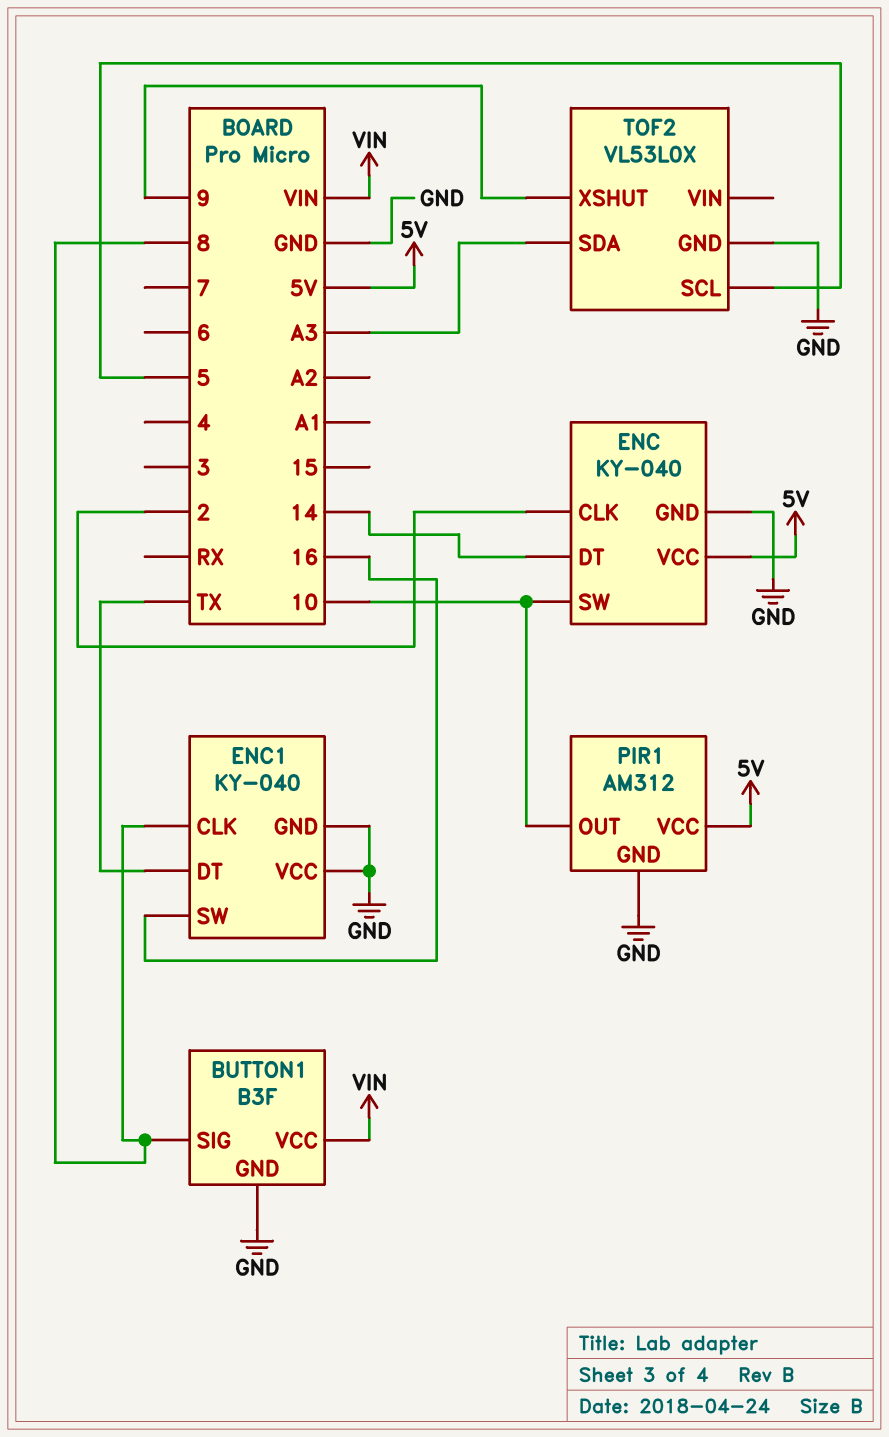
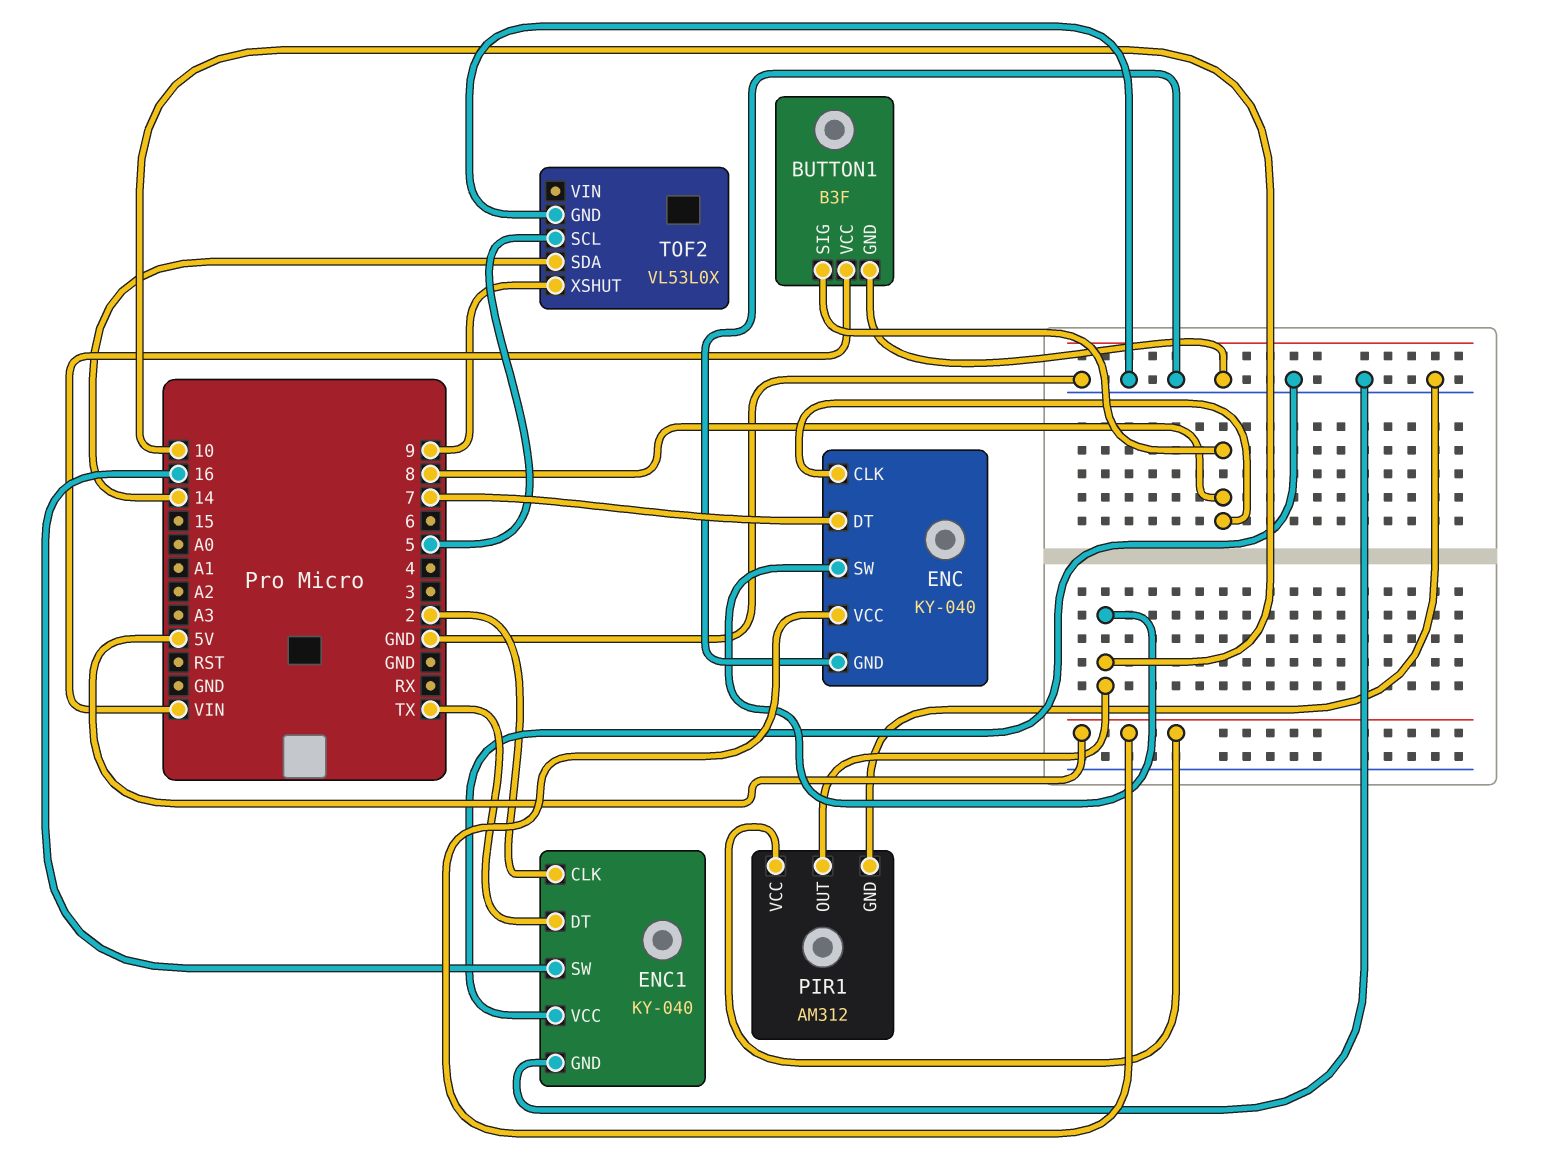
ENC pin CLK: 2 -> 8
ENC pin DT: 14 -> 7
ENC1 pin CLK: 8 -> 2
TOF2 pin SDA: A3 -> 14

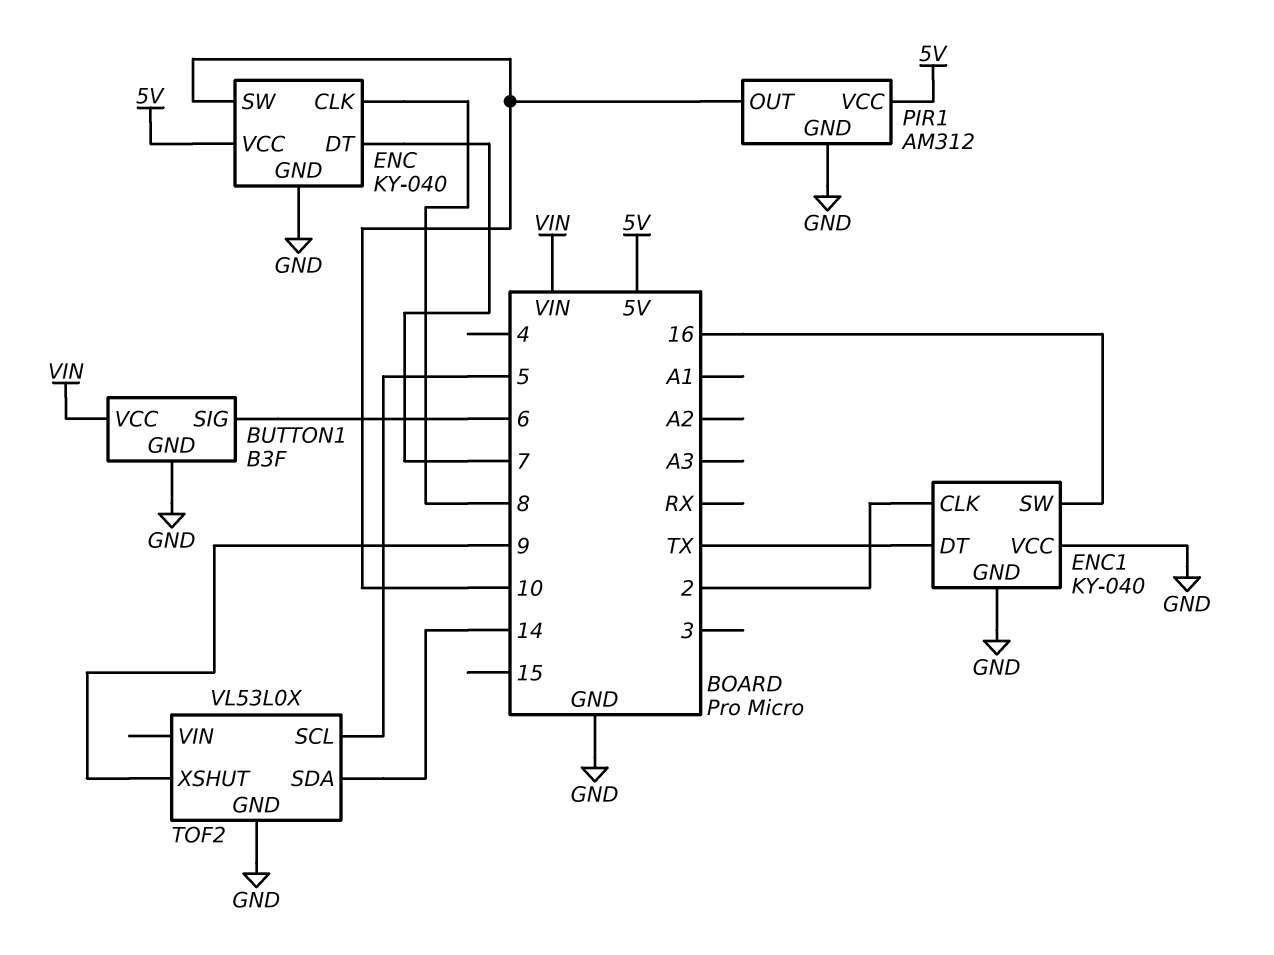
BUTTON1 pin SIG: 8 -> 6

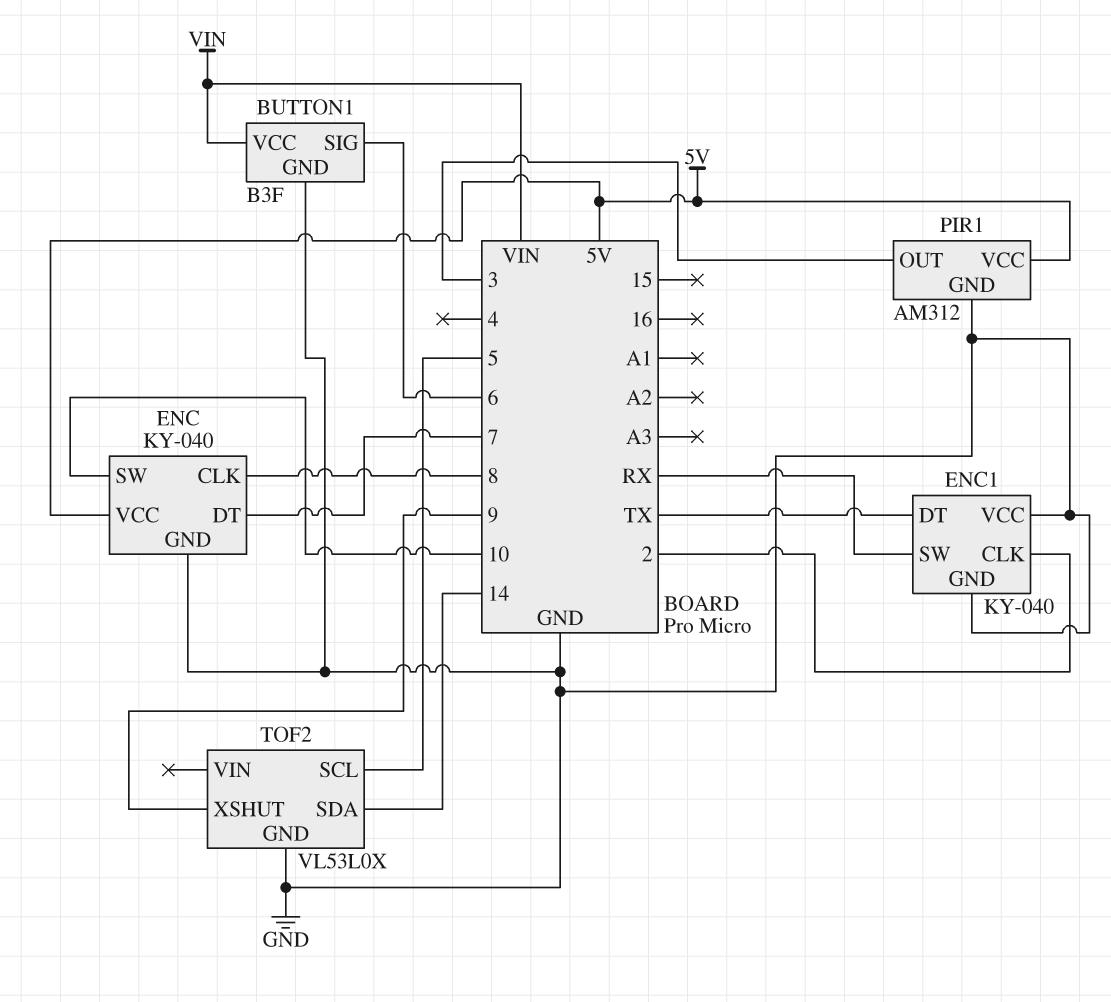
ENC1 pin SW: 16 -> RX
PIR1 pin OUT: 10 -> 3

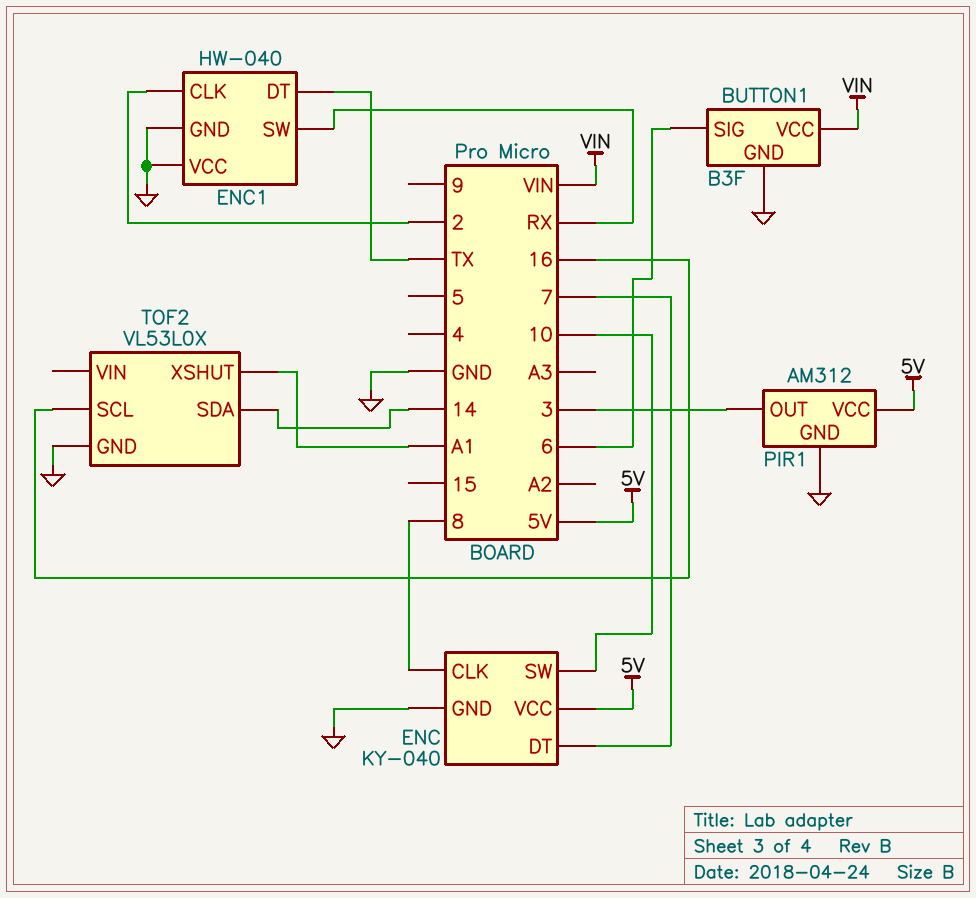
ENC1: KY-040 -> HW-040
TOF2 pin SCL: 5 -> 16
TOF2 pin XSHUT: 9 -> A1

